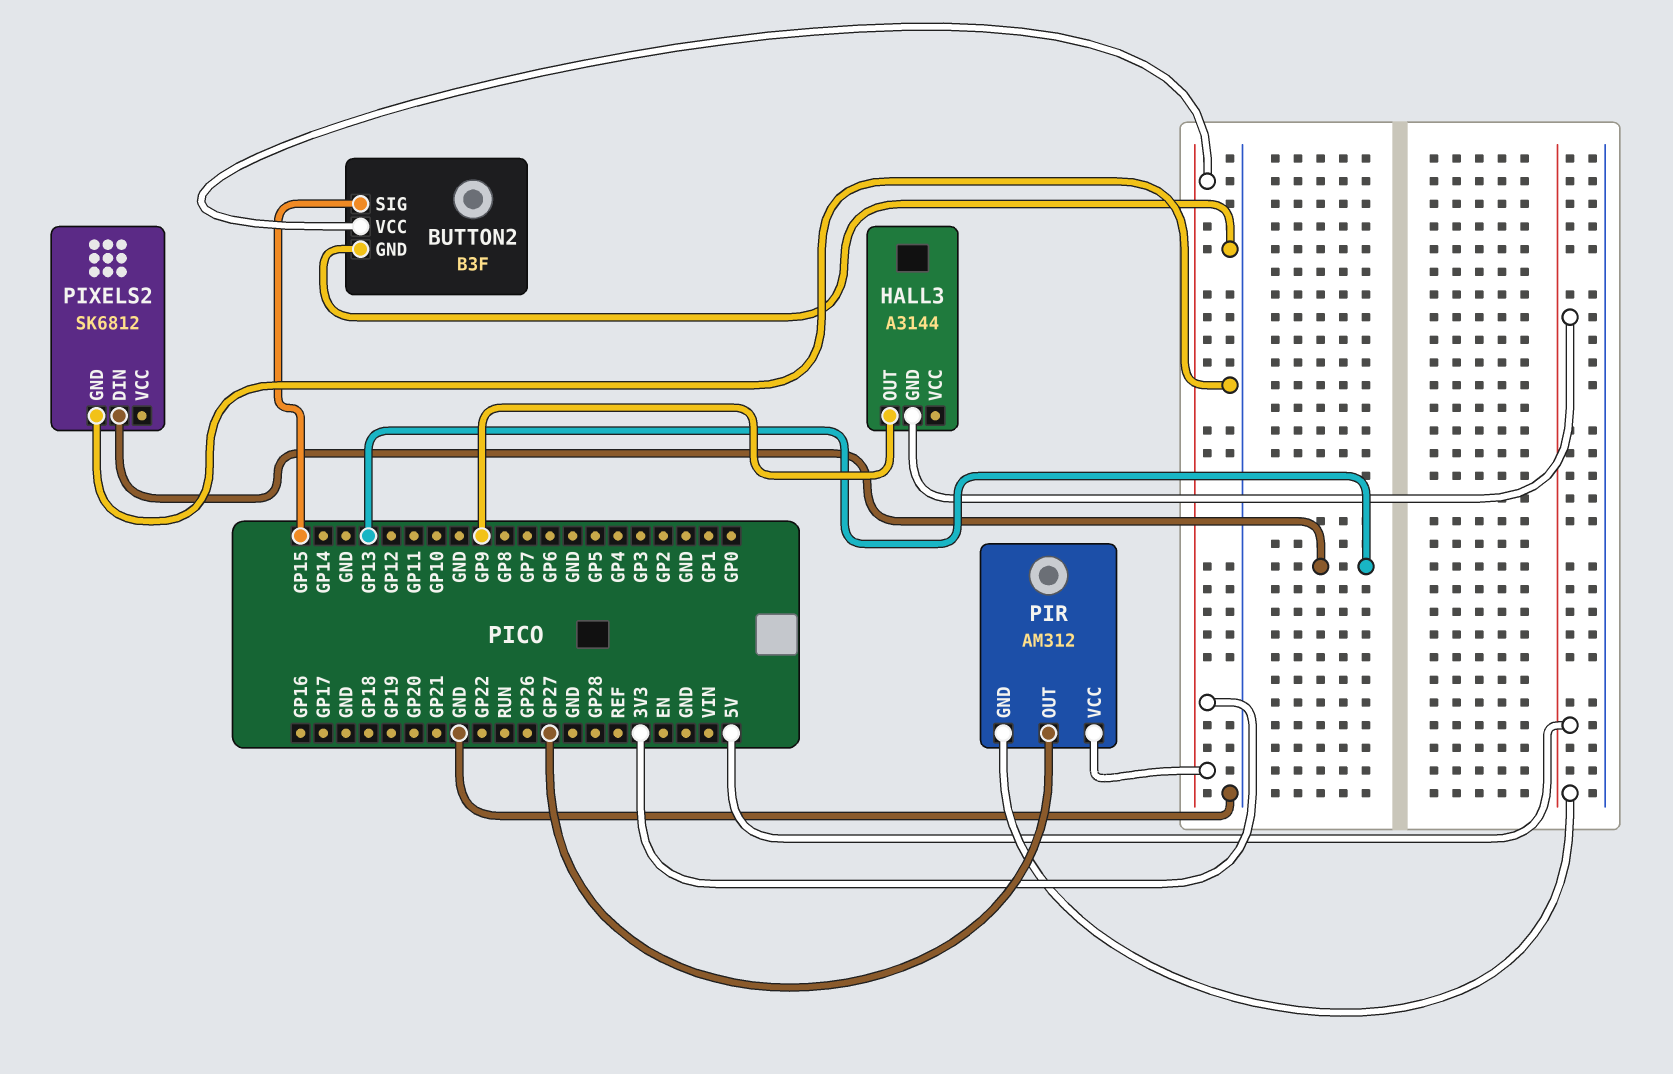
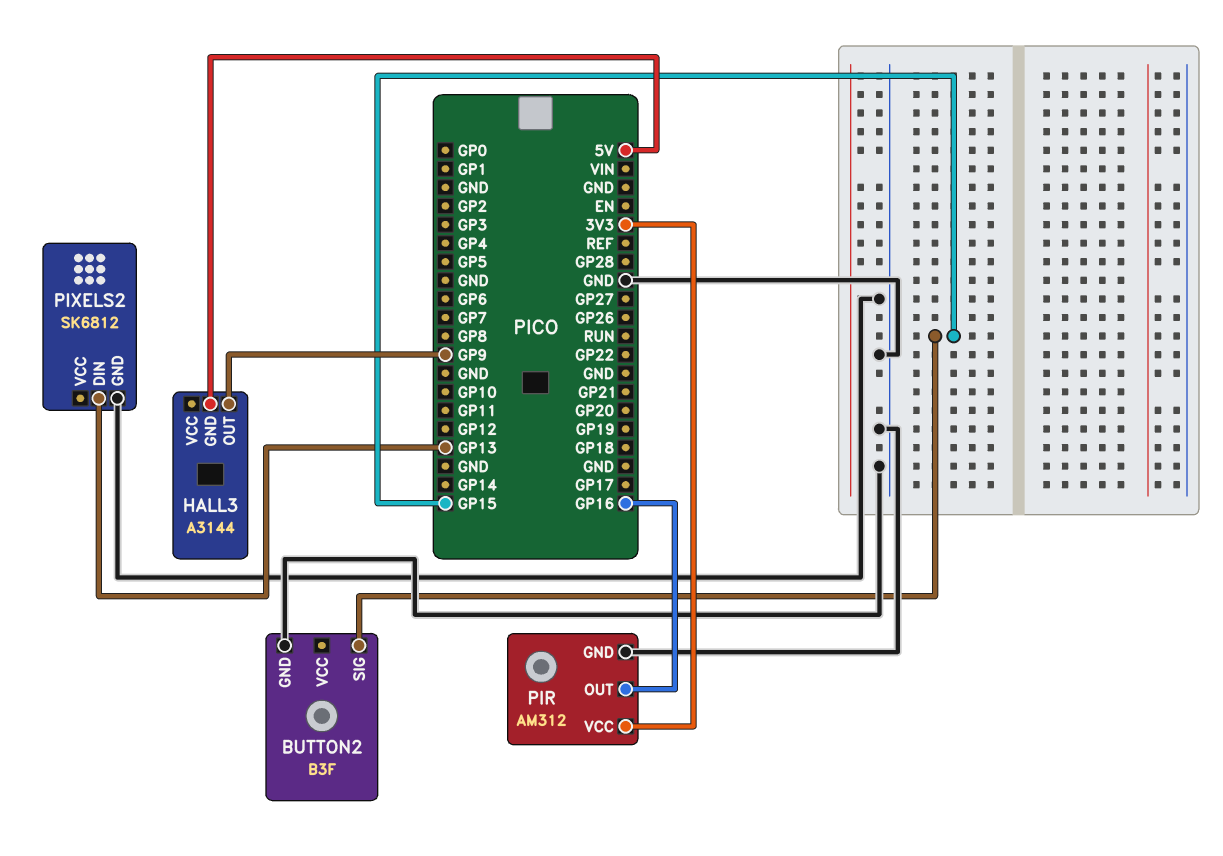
BUTTON2 pin VCC: 3V3 -> none
PIR pin GND: 5V -> GND
PIR pin OUT: GP27 -> GP16

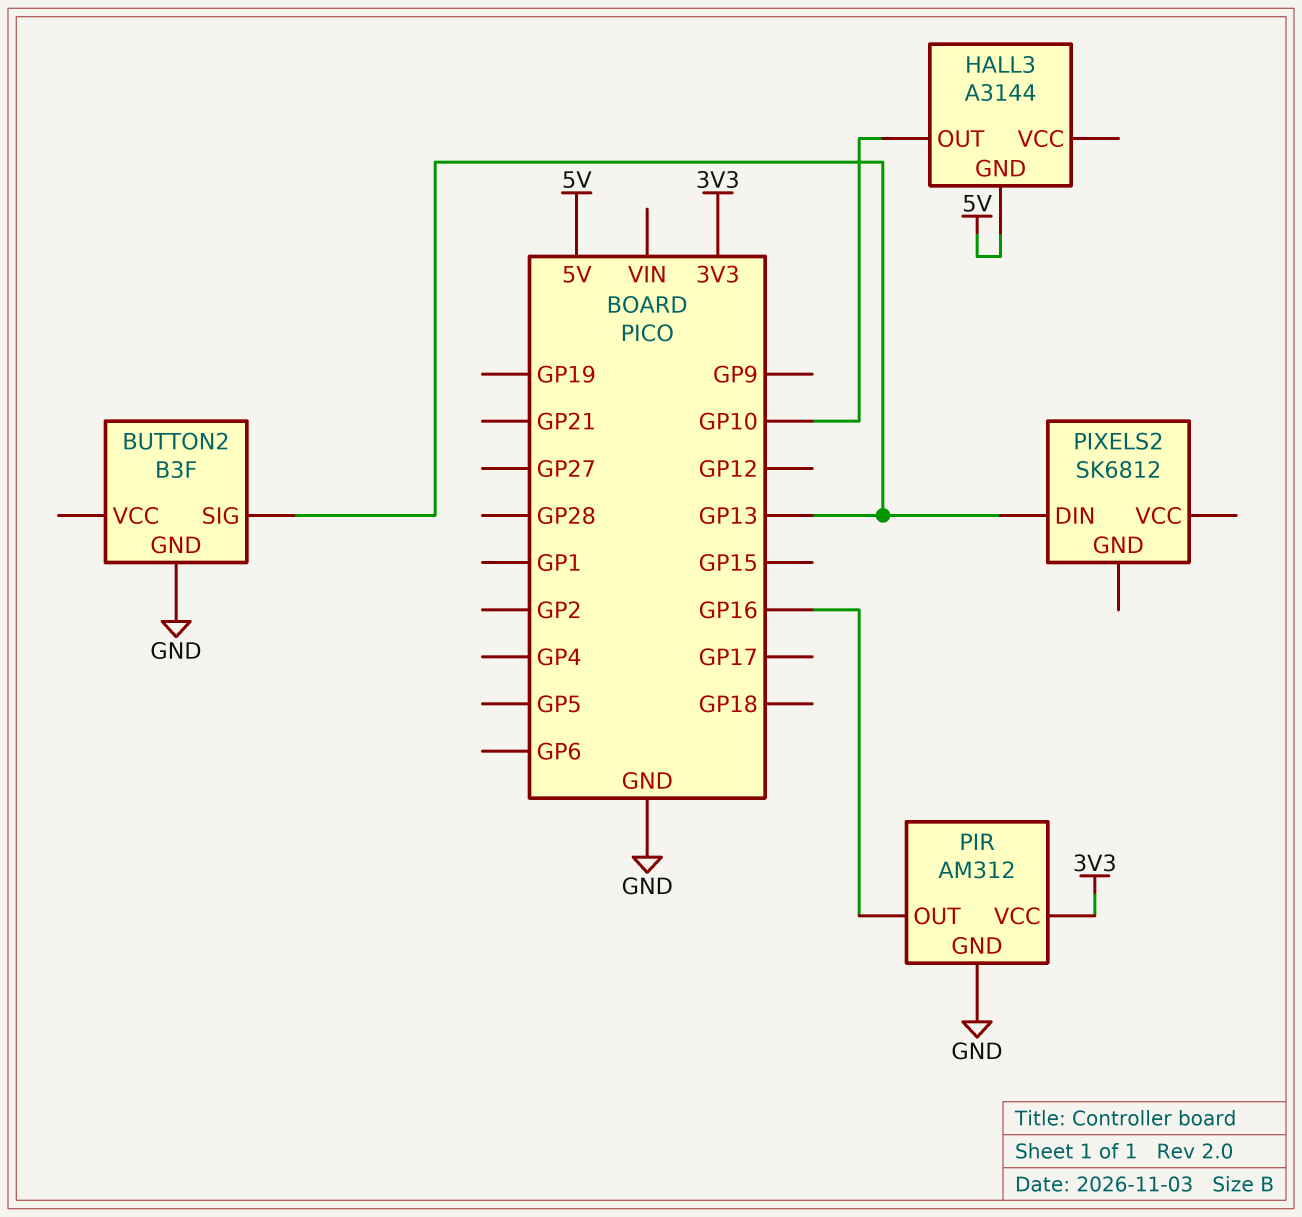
BUTTON2 pin SIG: GP15 -> GP13
HALL3 pin OUT: GP9 -> GP10
PIXELS2 pin GND: GND -> none

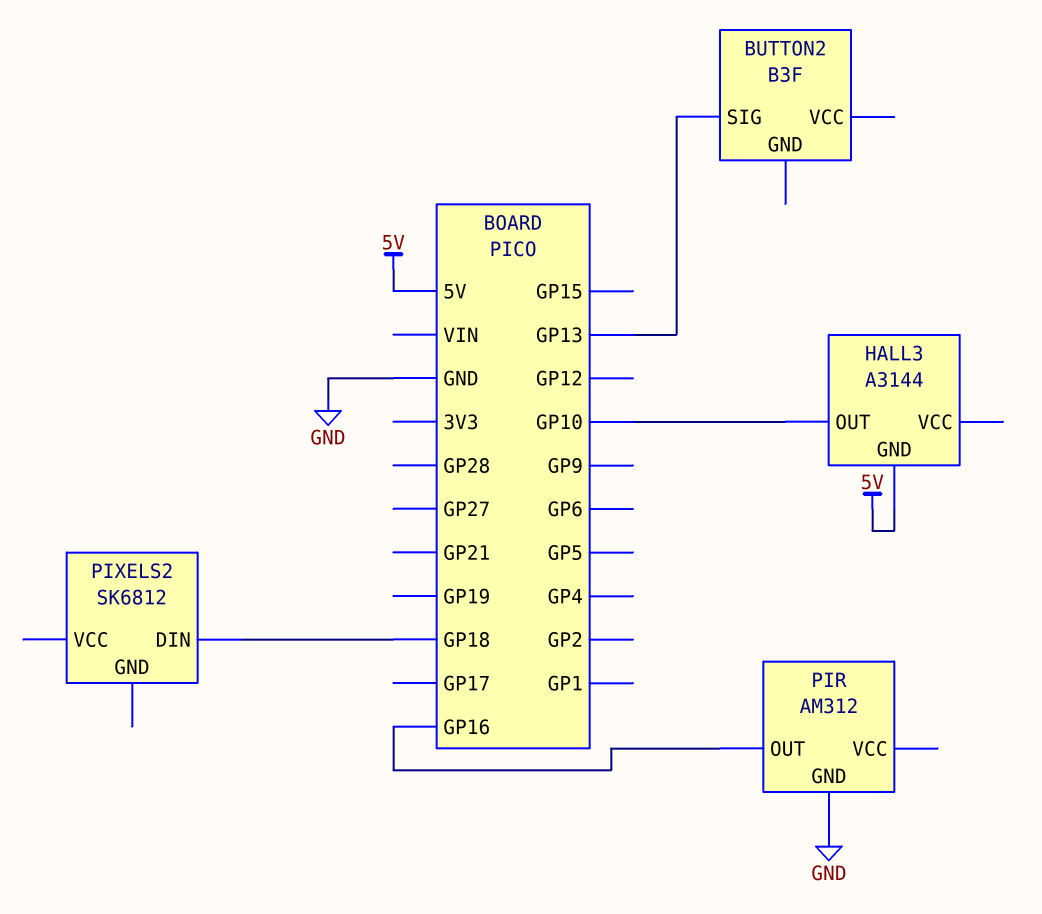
BUTTON2 pin GND: GND -> none
PIR pin VCC: 3V3 -> none
PIXELS2 pin DIN: GP13 -> GP18

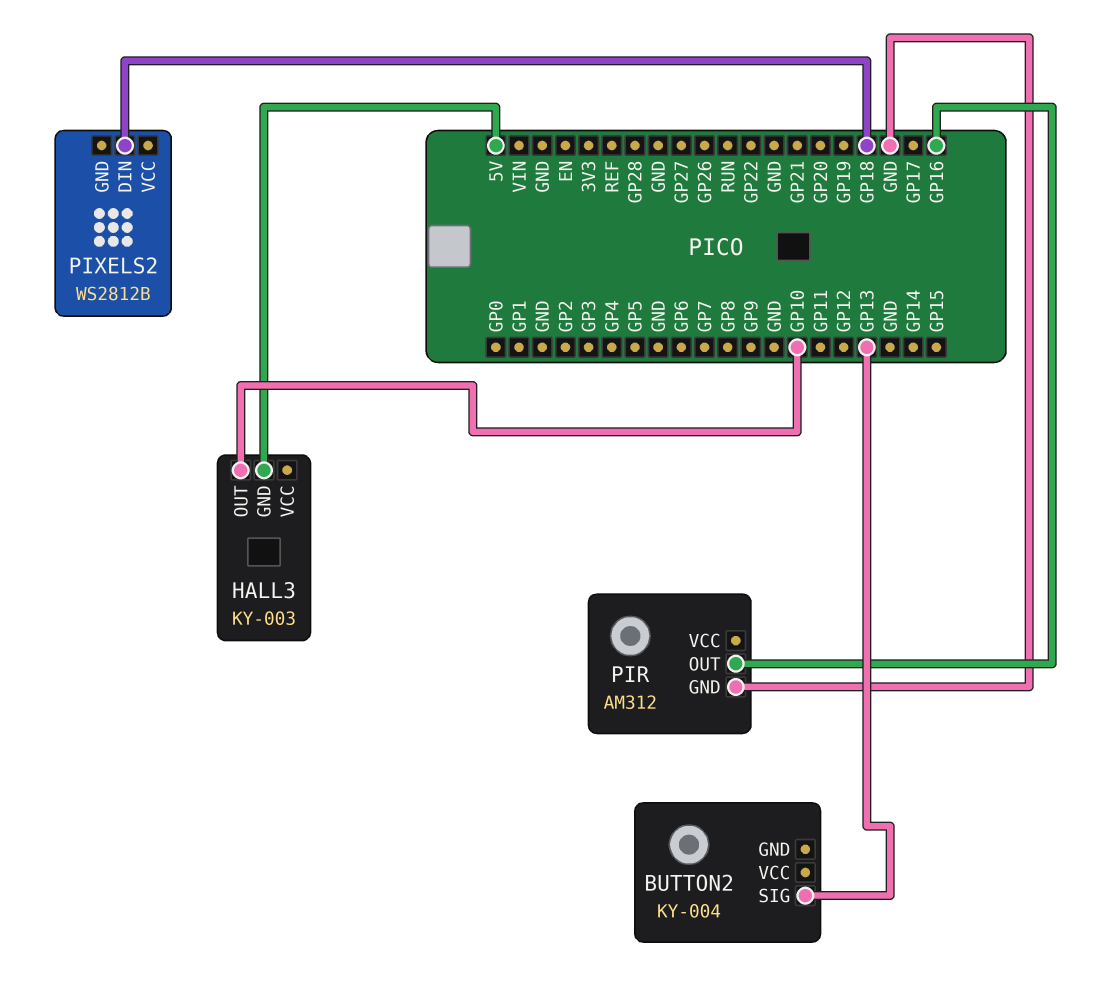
BUTTON2: B3F -> KY-004
HALL3: A3144 -> KY-003
PIXELS2: SK6812 -> WS2812B

